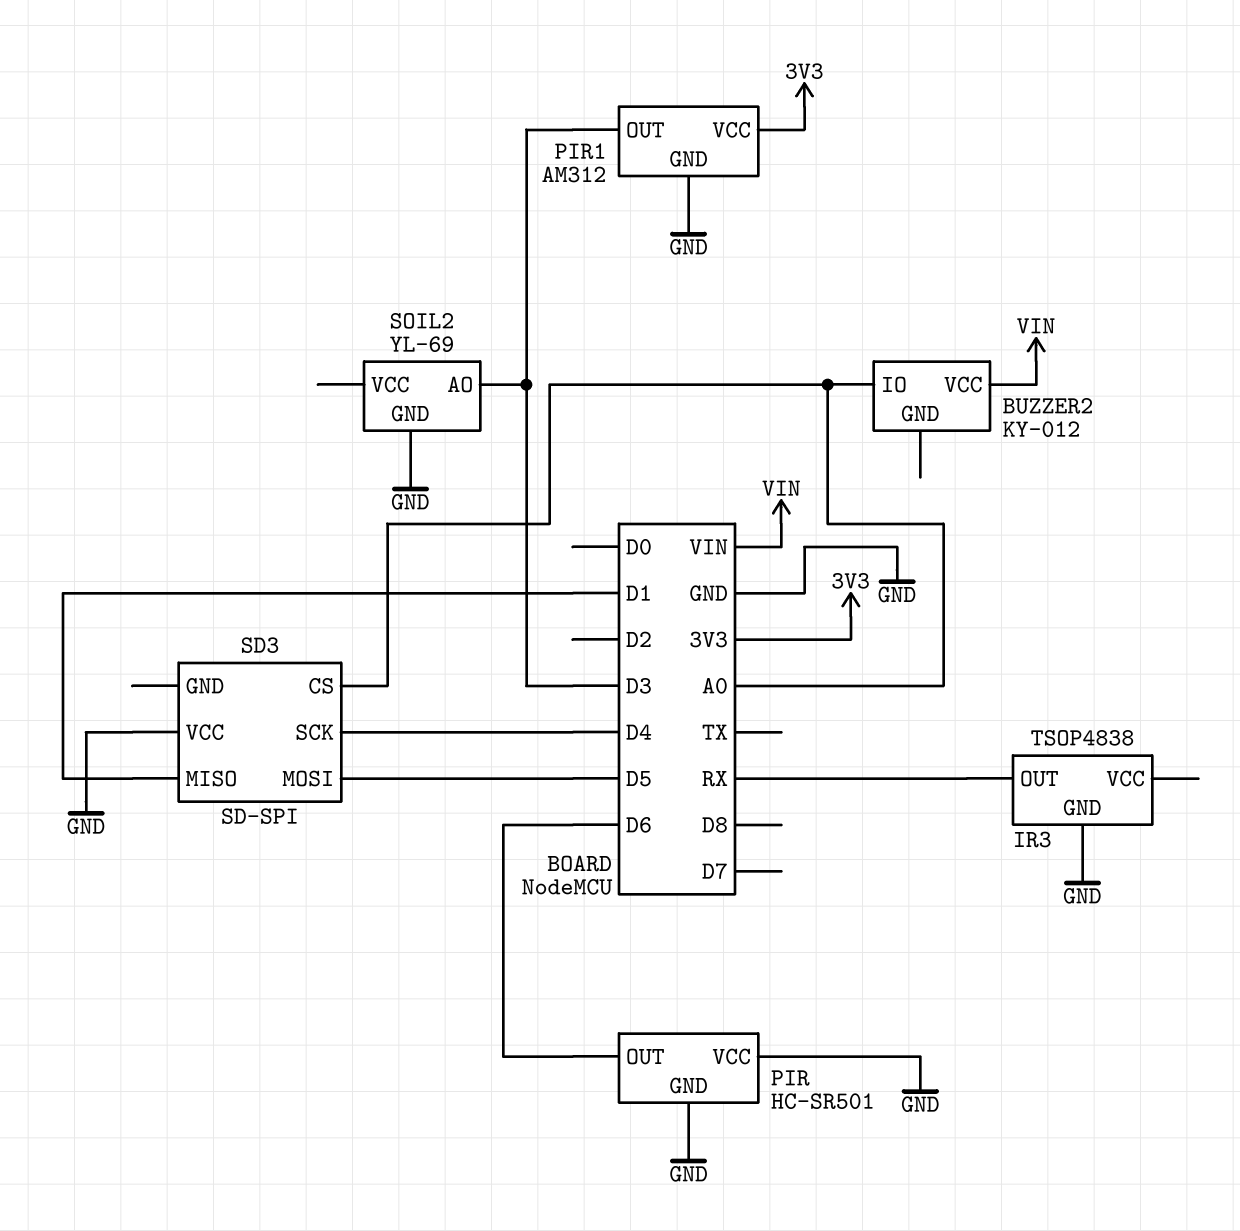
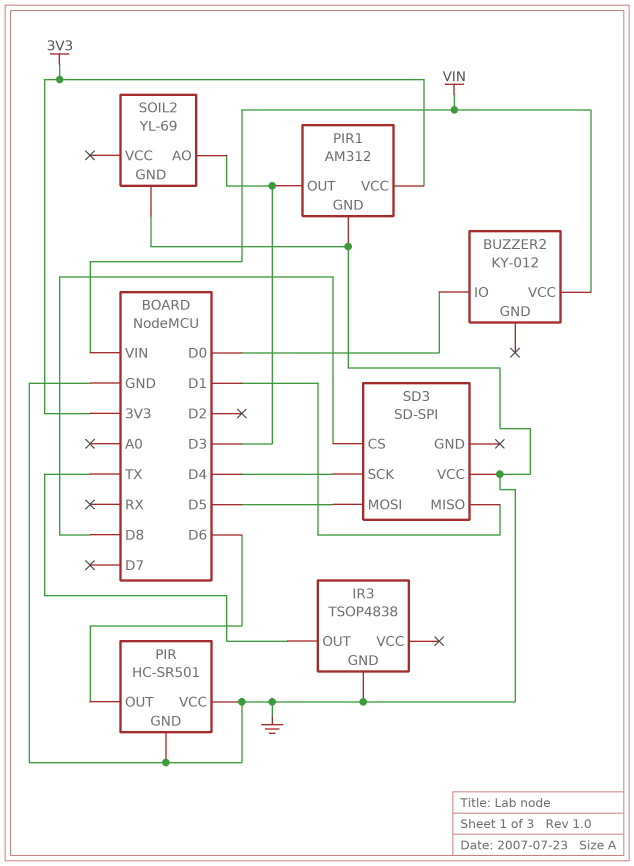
BUZZER2 pin IO: A0 -> D0
IR3 pin OUT: RX -> TX
SD3 pin CS: A0 -> D8

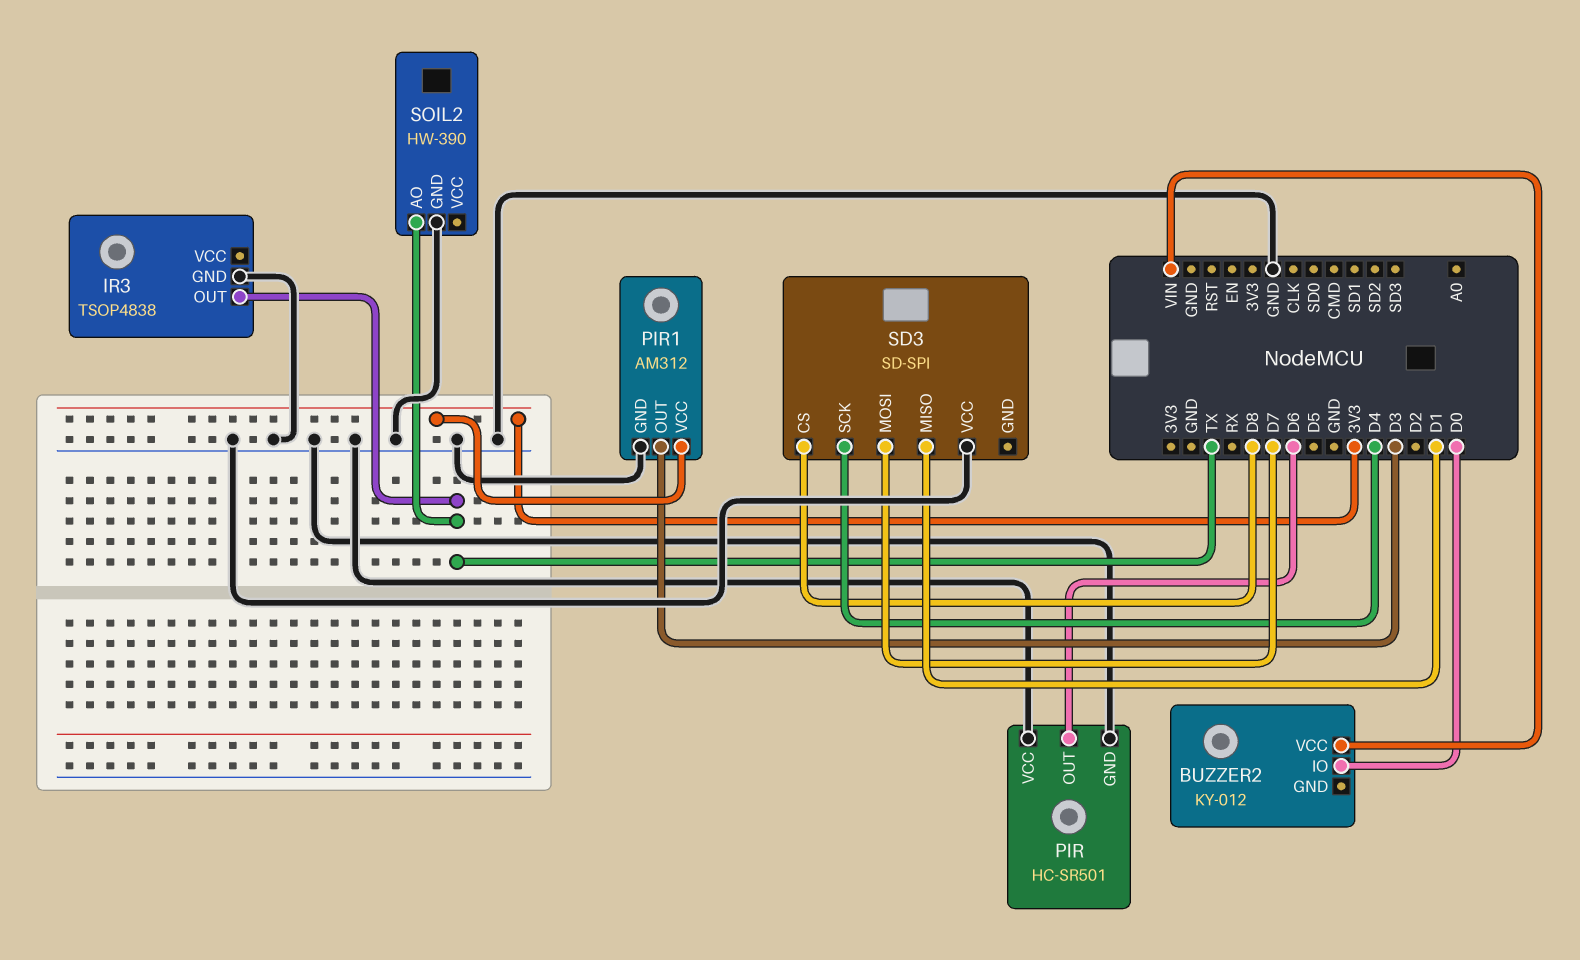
SD3 pin MOSI: D5 -> D7
SOIL2: YL-69 -> HW-390
SOIL2 pin AO: D3 -> TX

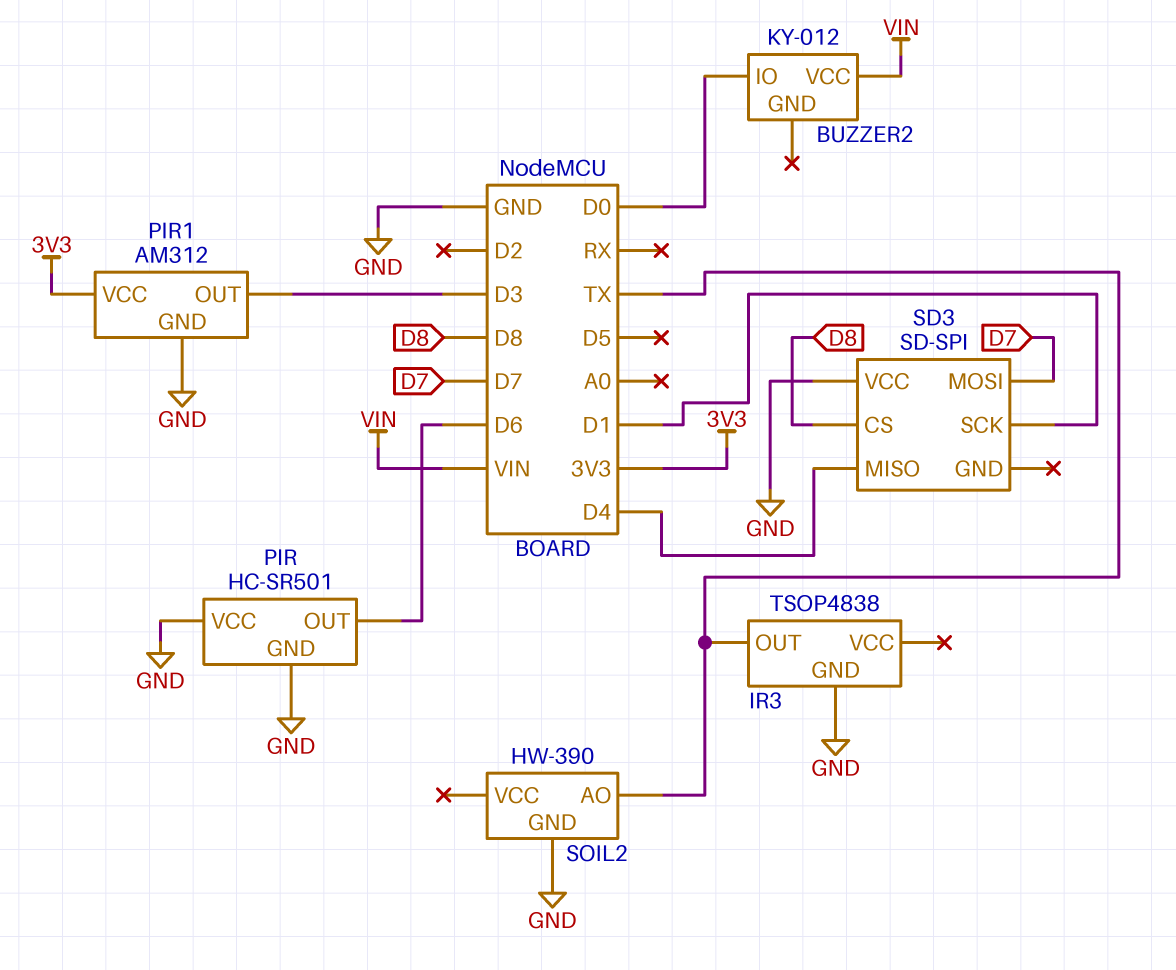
SD3 pin MISO: D1 -> D4
SD3 pin SCK: D4 -> D1

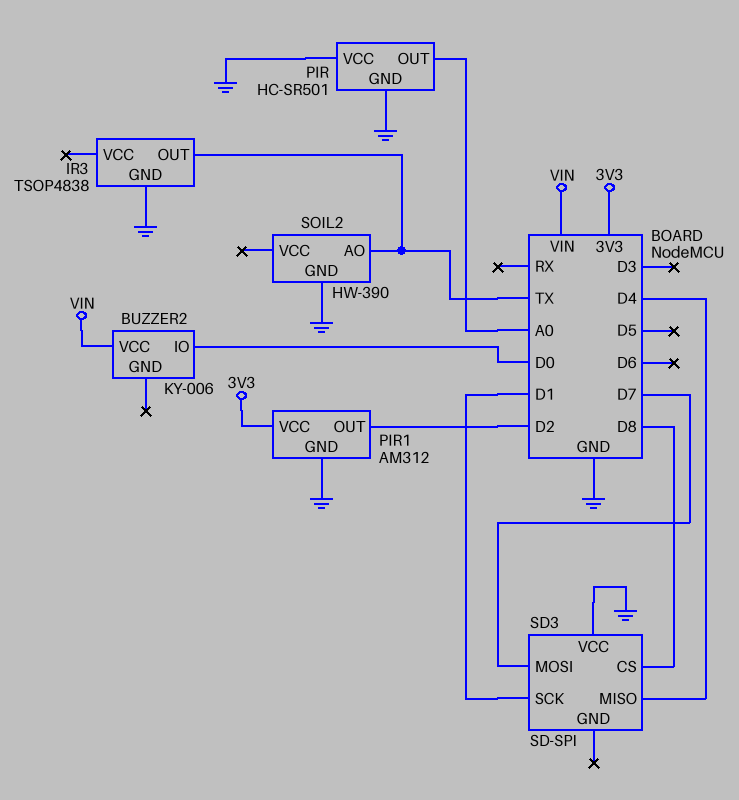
BUZZER2: KY-012 -> KY-006
PIR pin OUT: D6 -> A0
PIR1 pin OUT: D3 -> D2

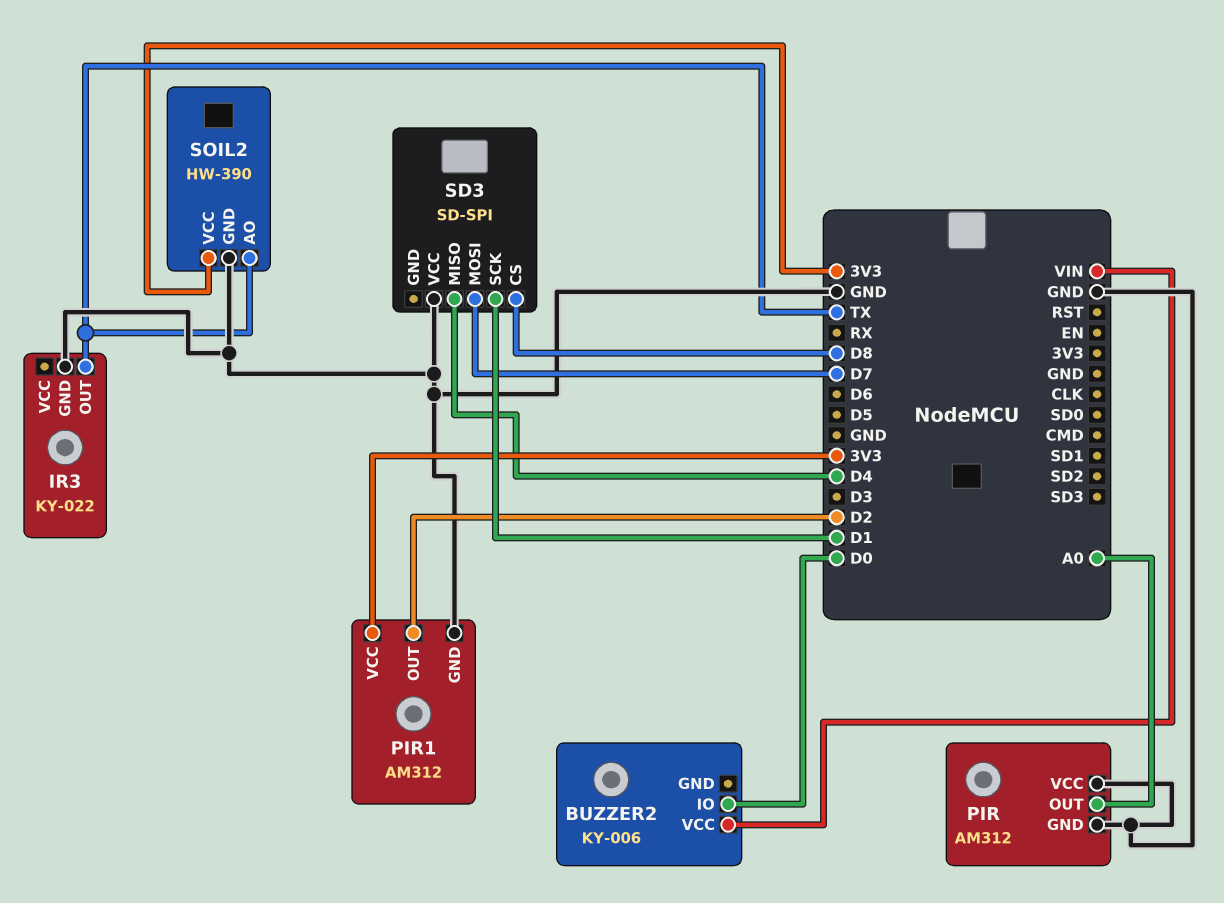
IR3: TSOP4838 -> KY-022
PIR: HC-SR501 -> AM312
SOIL2 pin VCC: none -> 3V3

